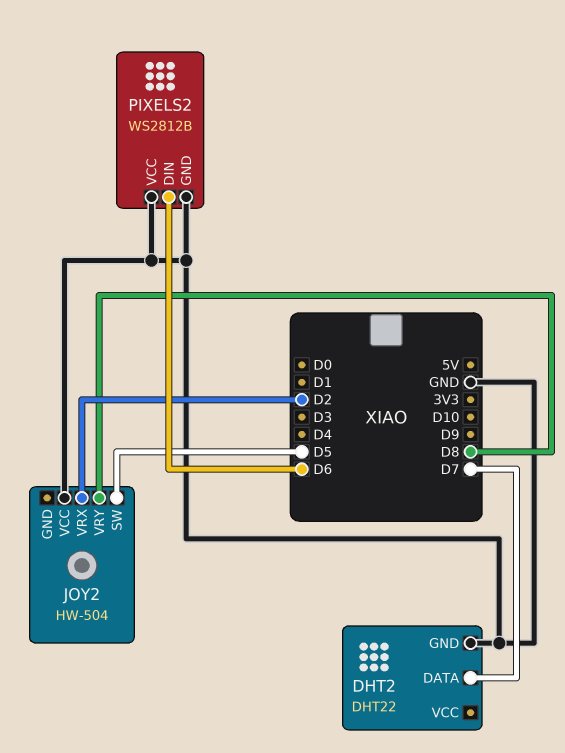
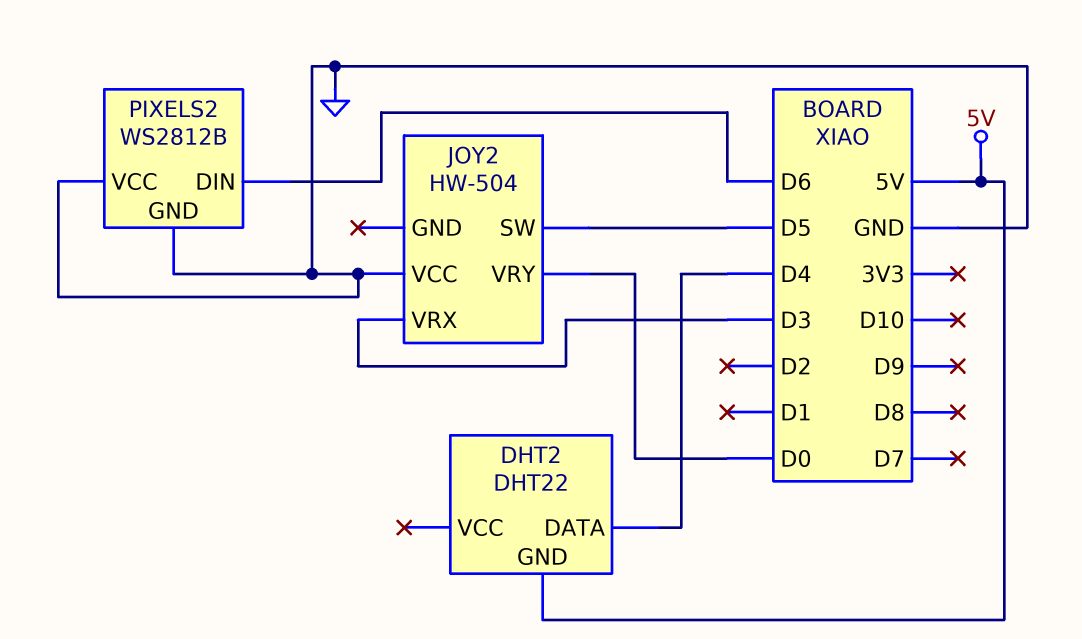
DHT2 pin DATA: D7 -> D4
DHT2 pin GND: GND -> 5V
JOY2 pin VRX: D2 -> D3
JOY2 pin VRY: D8 -> D0

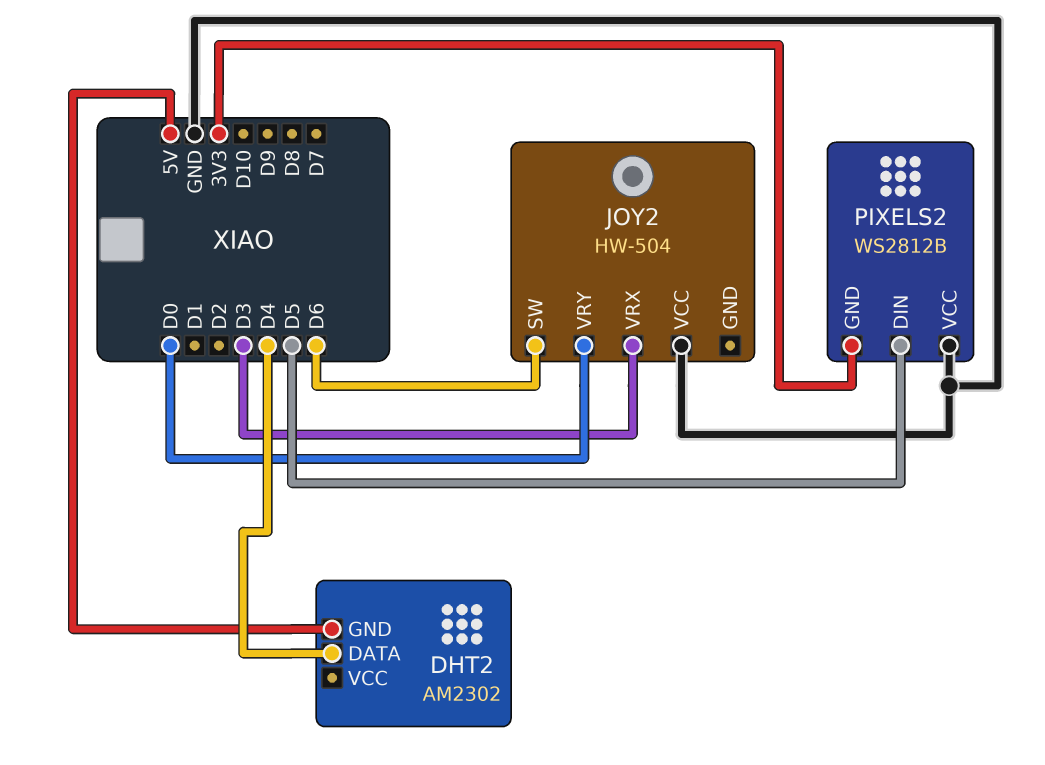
DHT2: DHT22 -> AM2302
JOY2 pin SW: D5 -> D6
PIXELS2 pin DIN: D6 -> D5
PIXELS2 pin GND: GND -> 3V3

